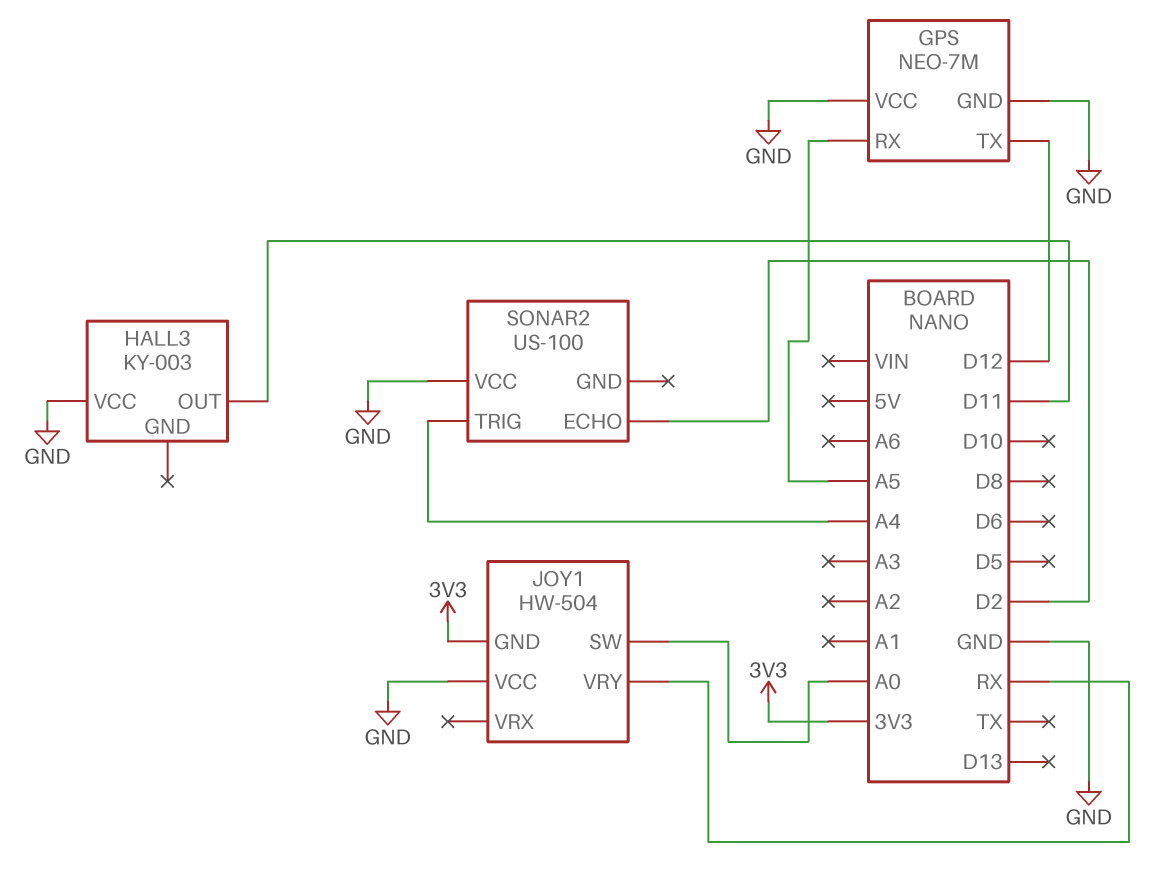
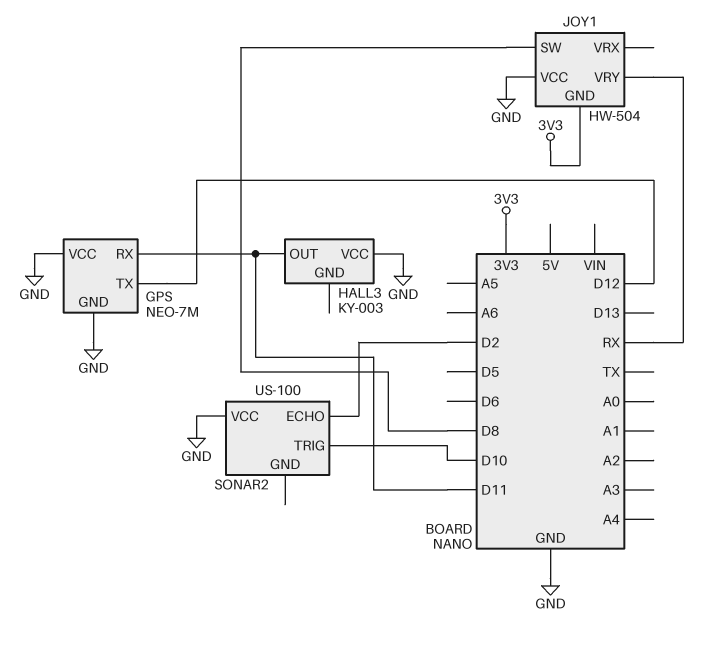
GPS pin RX: A5 -> D11
JOY1 pin SW: A0 -> D8
SONAR2 pin TRIG: A4 -> D10

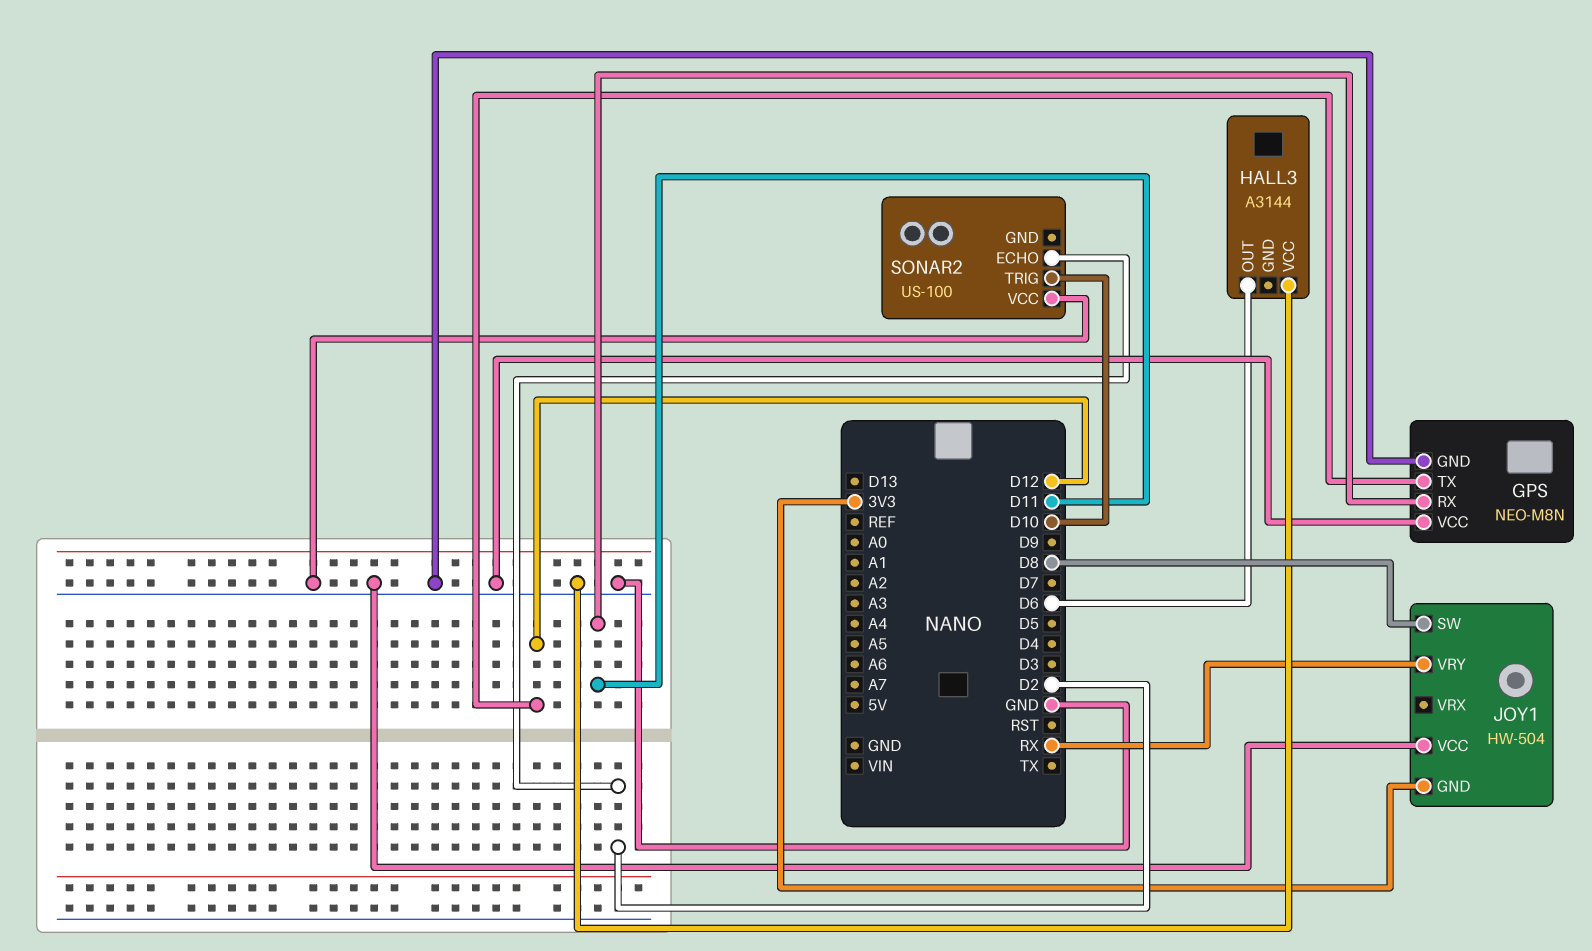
GPS: NEO-7M -> NEO-M8N
HALL3: KY-003 -> A3144
HALL3 pin OUT: D11 -> D6

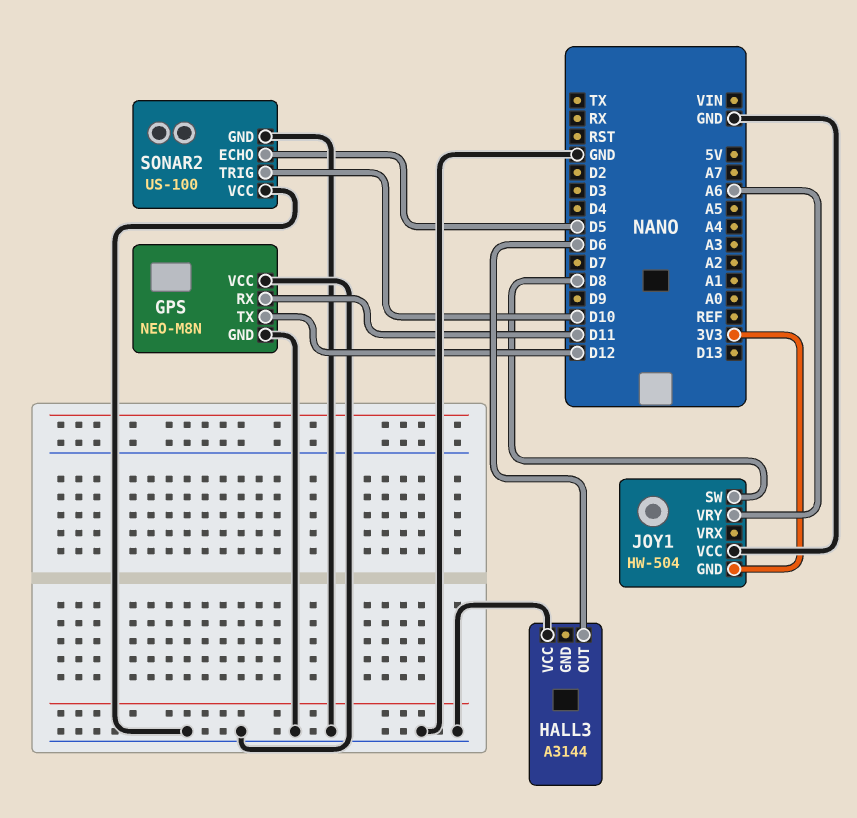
JOY1 pin VRY: RX -> A6
SONAR2 pin ECHO: D2 -> D5
SONAR2 pin GND: none -> GND

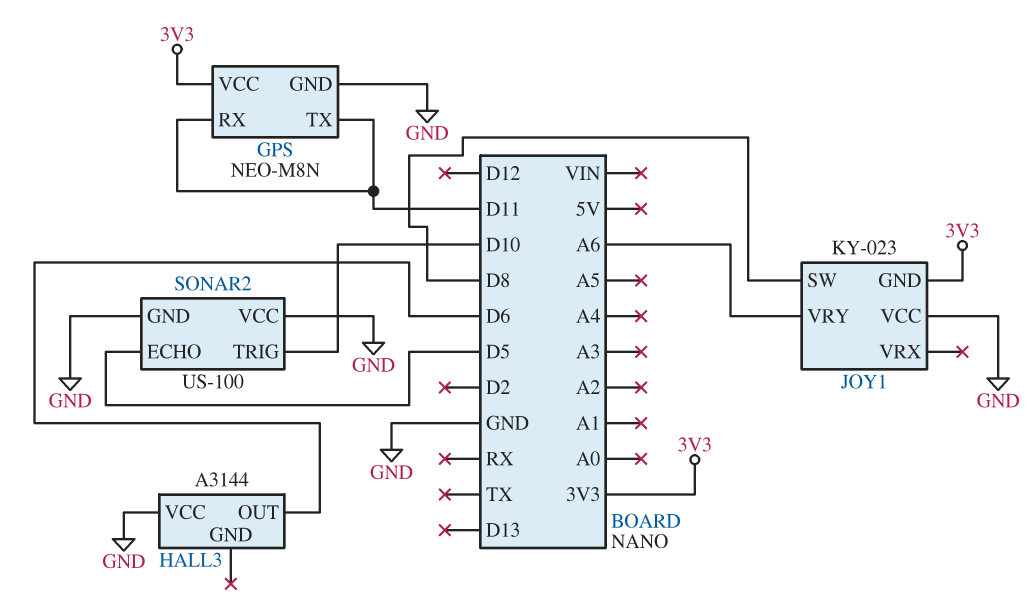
GPS pin TX: D12 -> D11
GPS pin VCC: GND -> 3V3
JOY1: HW-504 -> KY-023

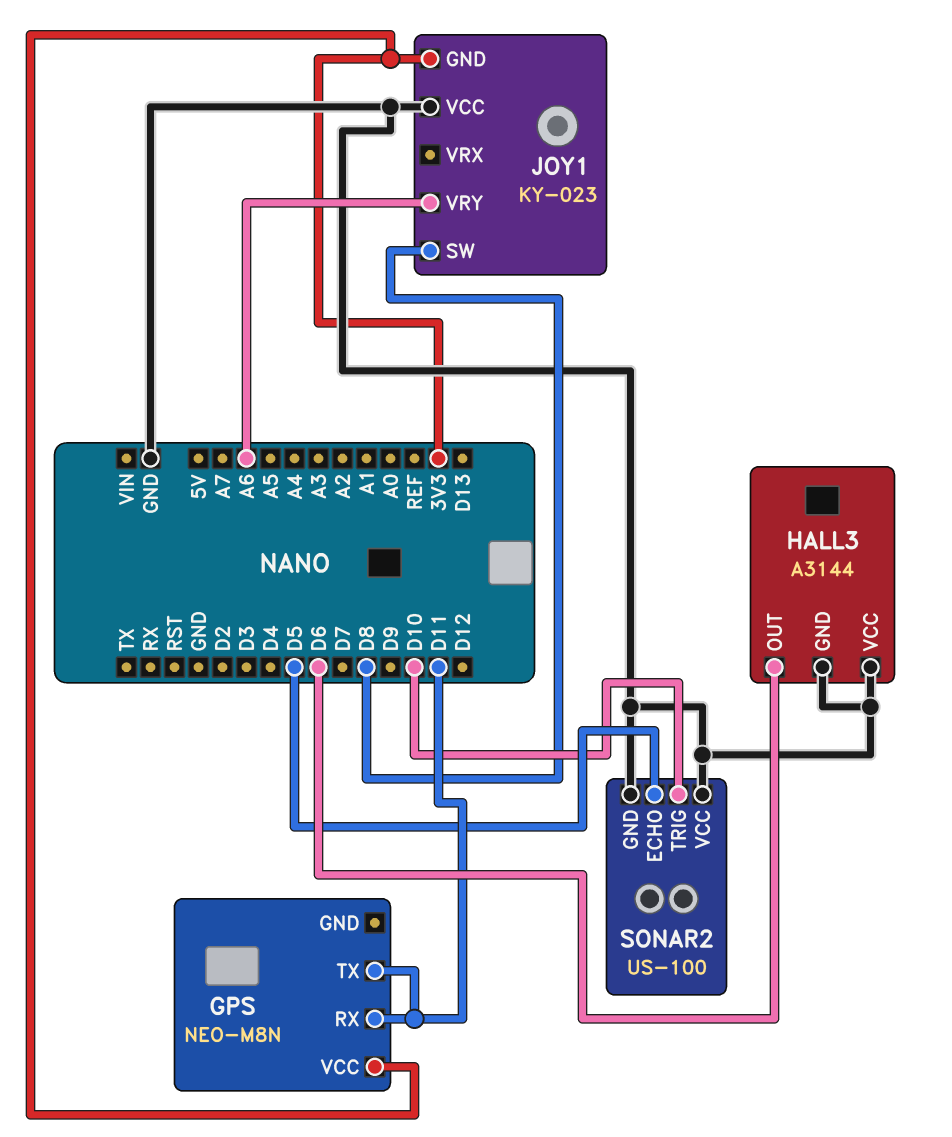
GPS pin GND: GND -> none
HALL3 pin GND: none -> GND

